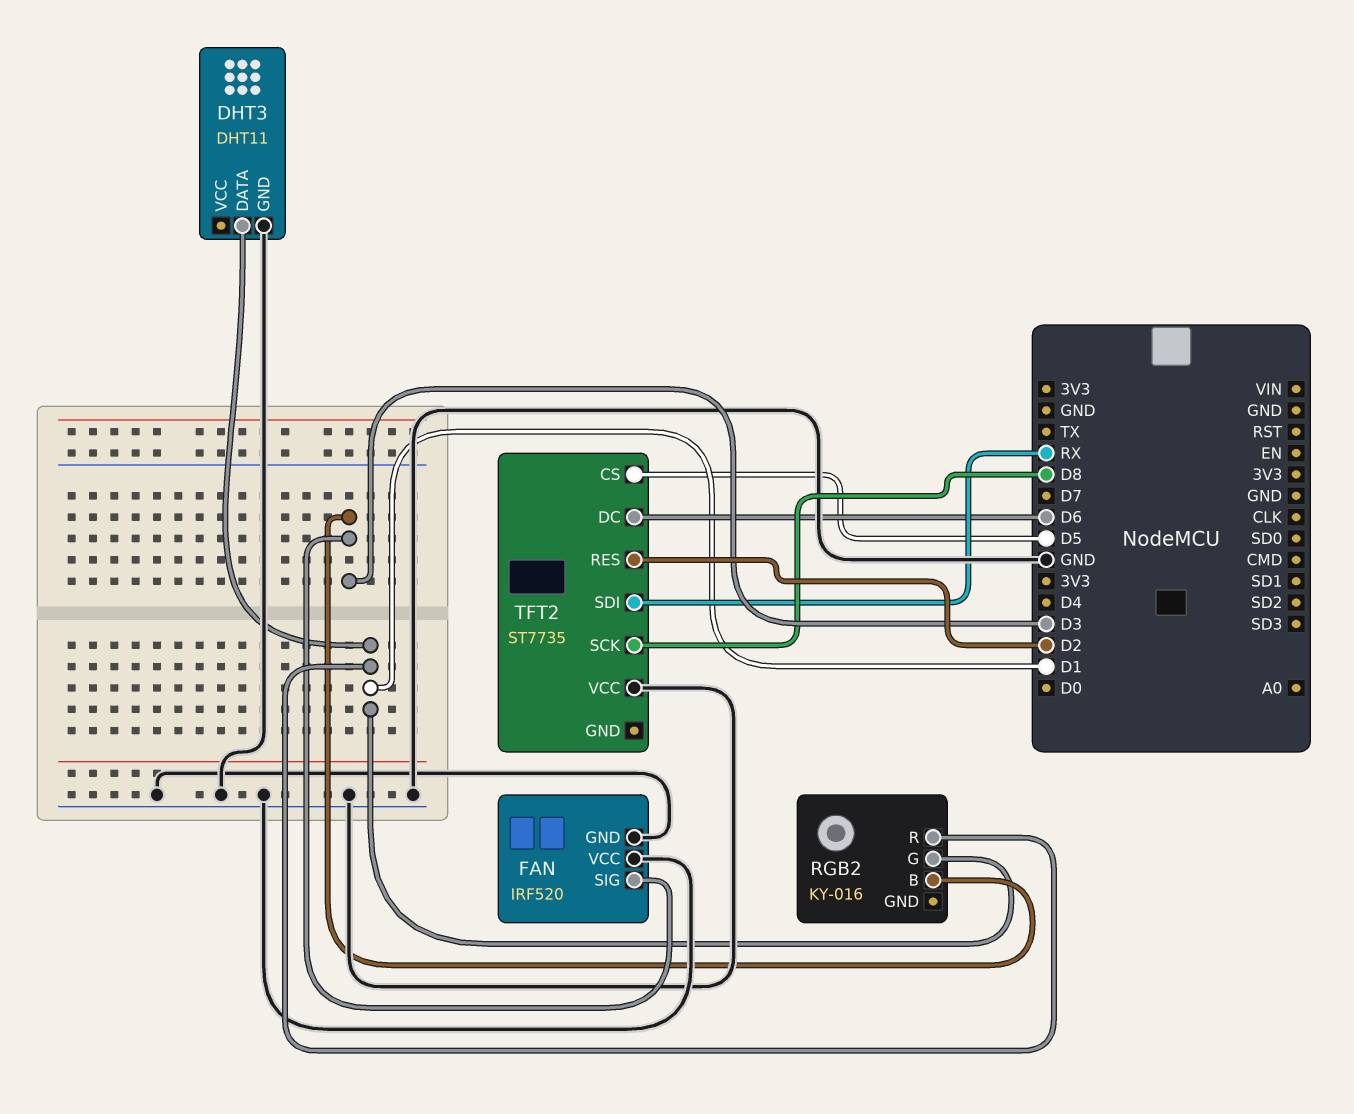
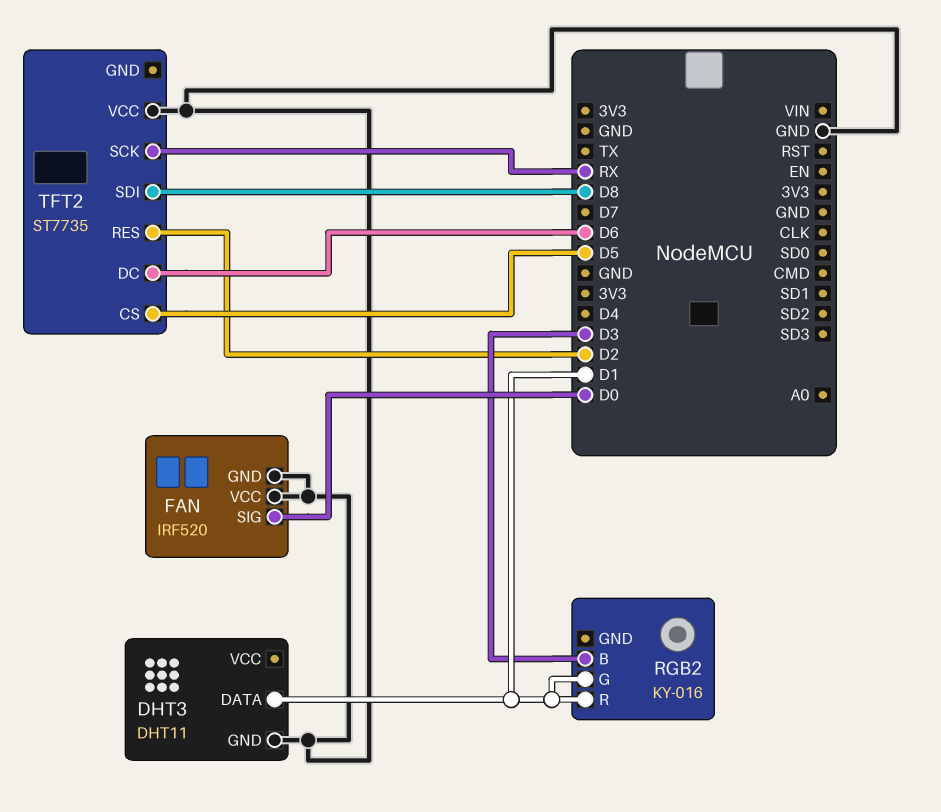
FAN pin SIG: D3 -> D0
TFT2 pin SCK: D8 -> RX
TFT2 pin SDI: RX -> D8

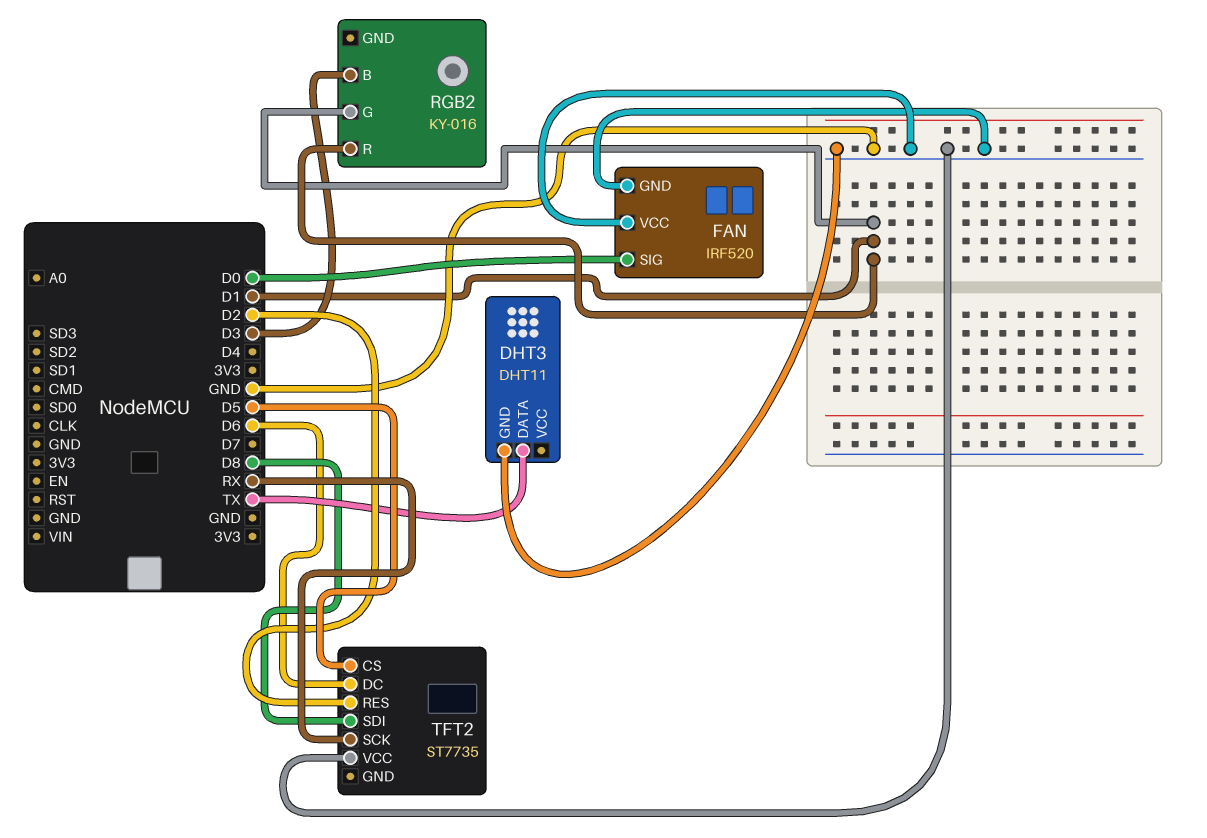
DHT3 pin DATA: D1 -> TX

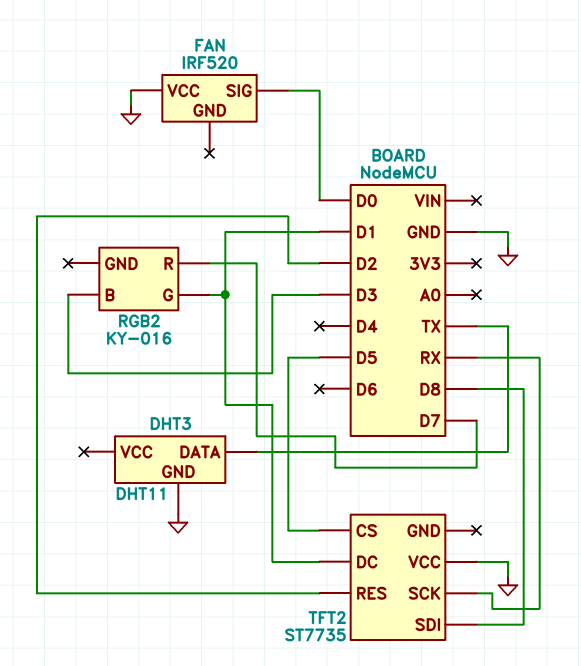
FAN pin GND: GND -> none
RGB2 pin R: D1 -> D7
TFT2 pin DC: D6 -> D1

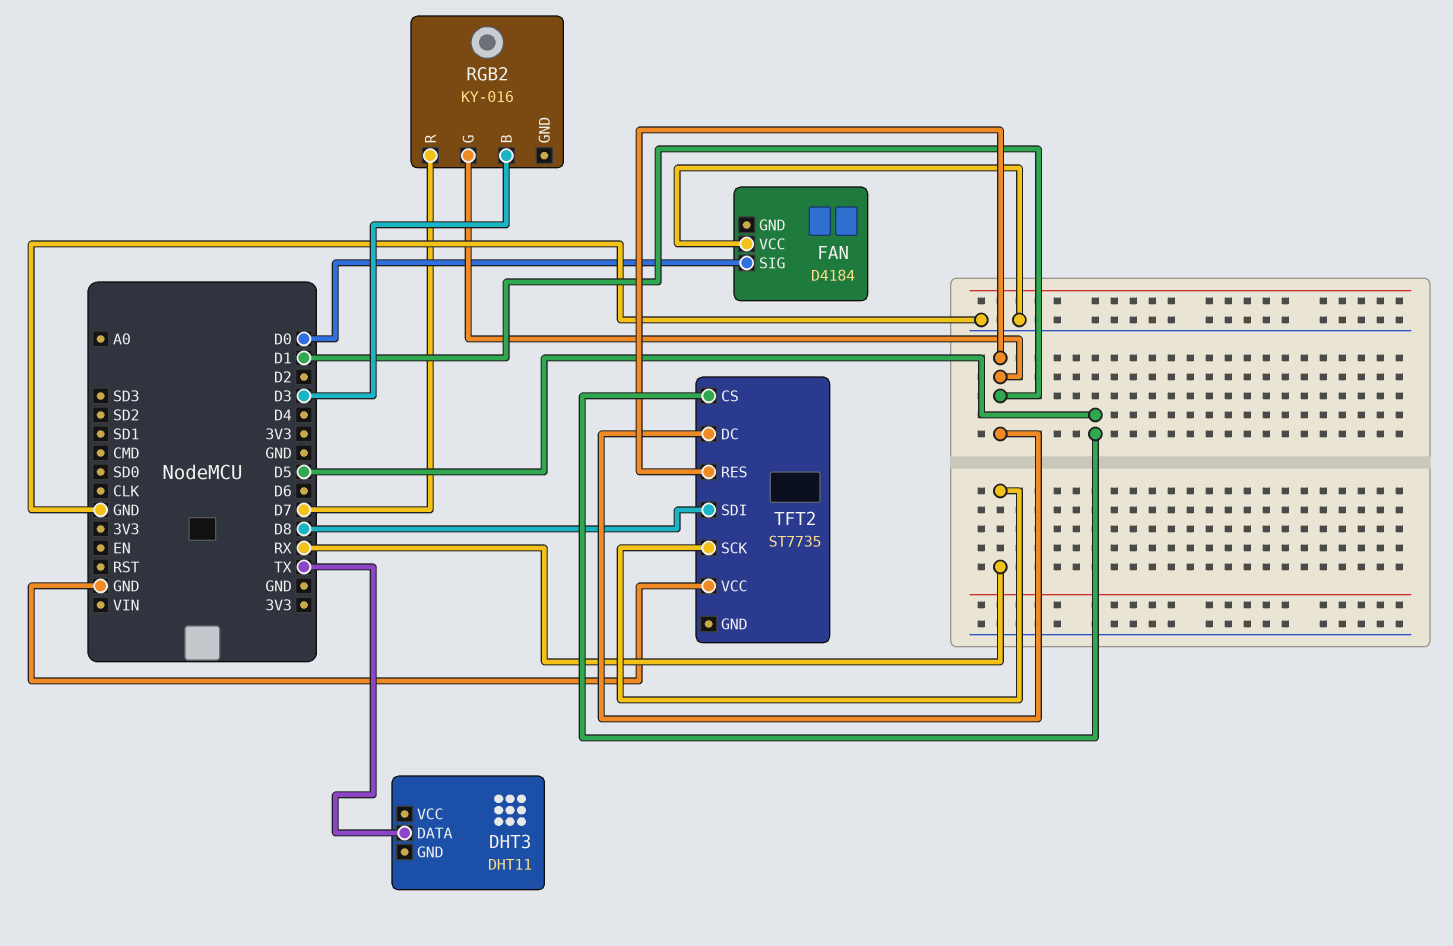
DHT3 pin GND: GND -> none
FAN: IRF520 -> D4184
TFT2 pin RES: D2 -> D1

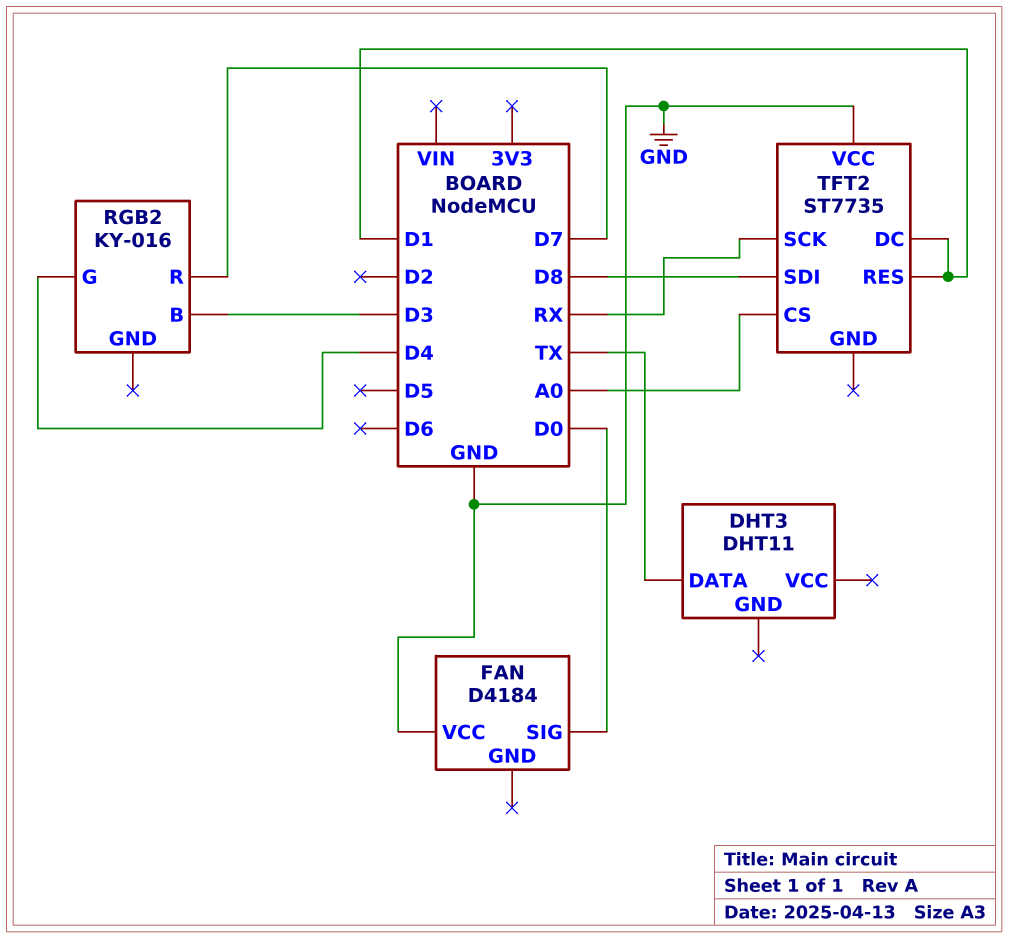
RGB2 pin G: D1 -> D4
TFT2 pin CS: D5 -> A0

